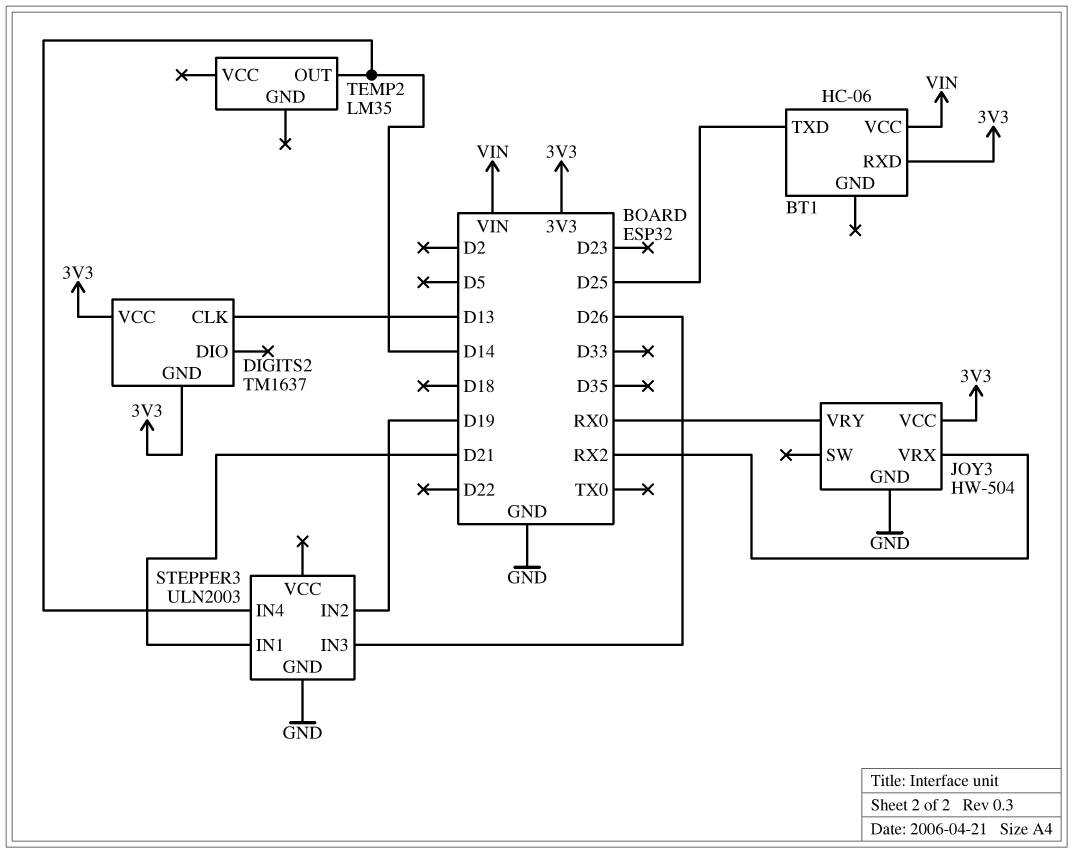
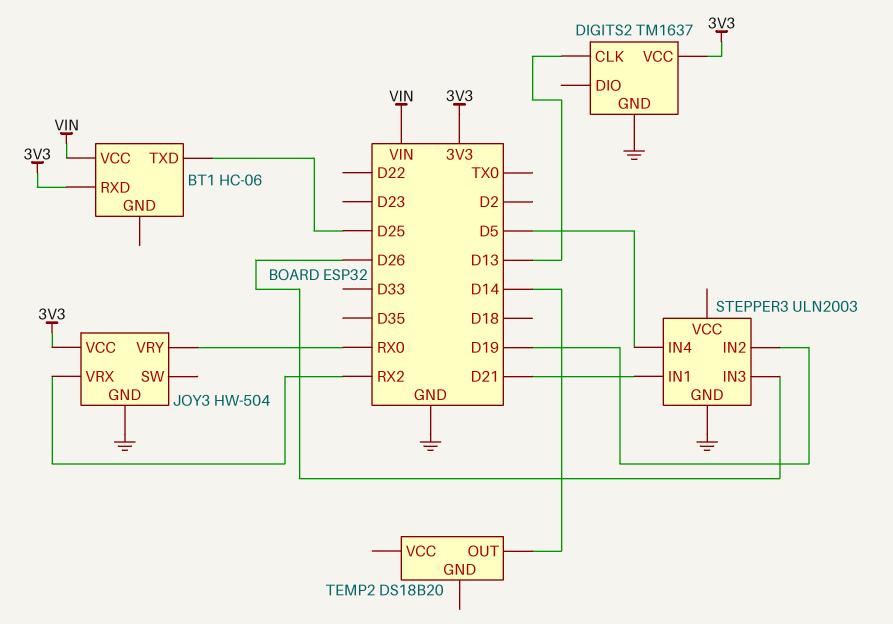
DIGITS2 pin GND: 3V3 -> GND
STEPPER3 pin IN4: D14 -> D5
TEMP2: LM35 -> DS18B20

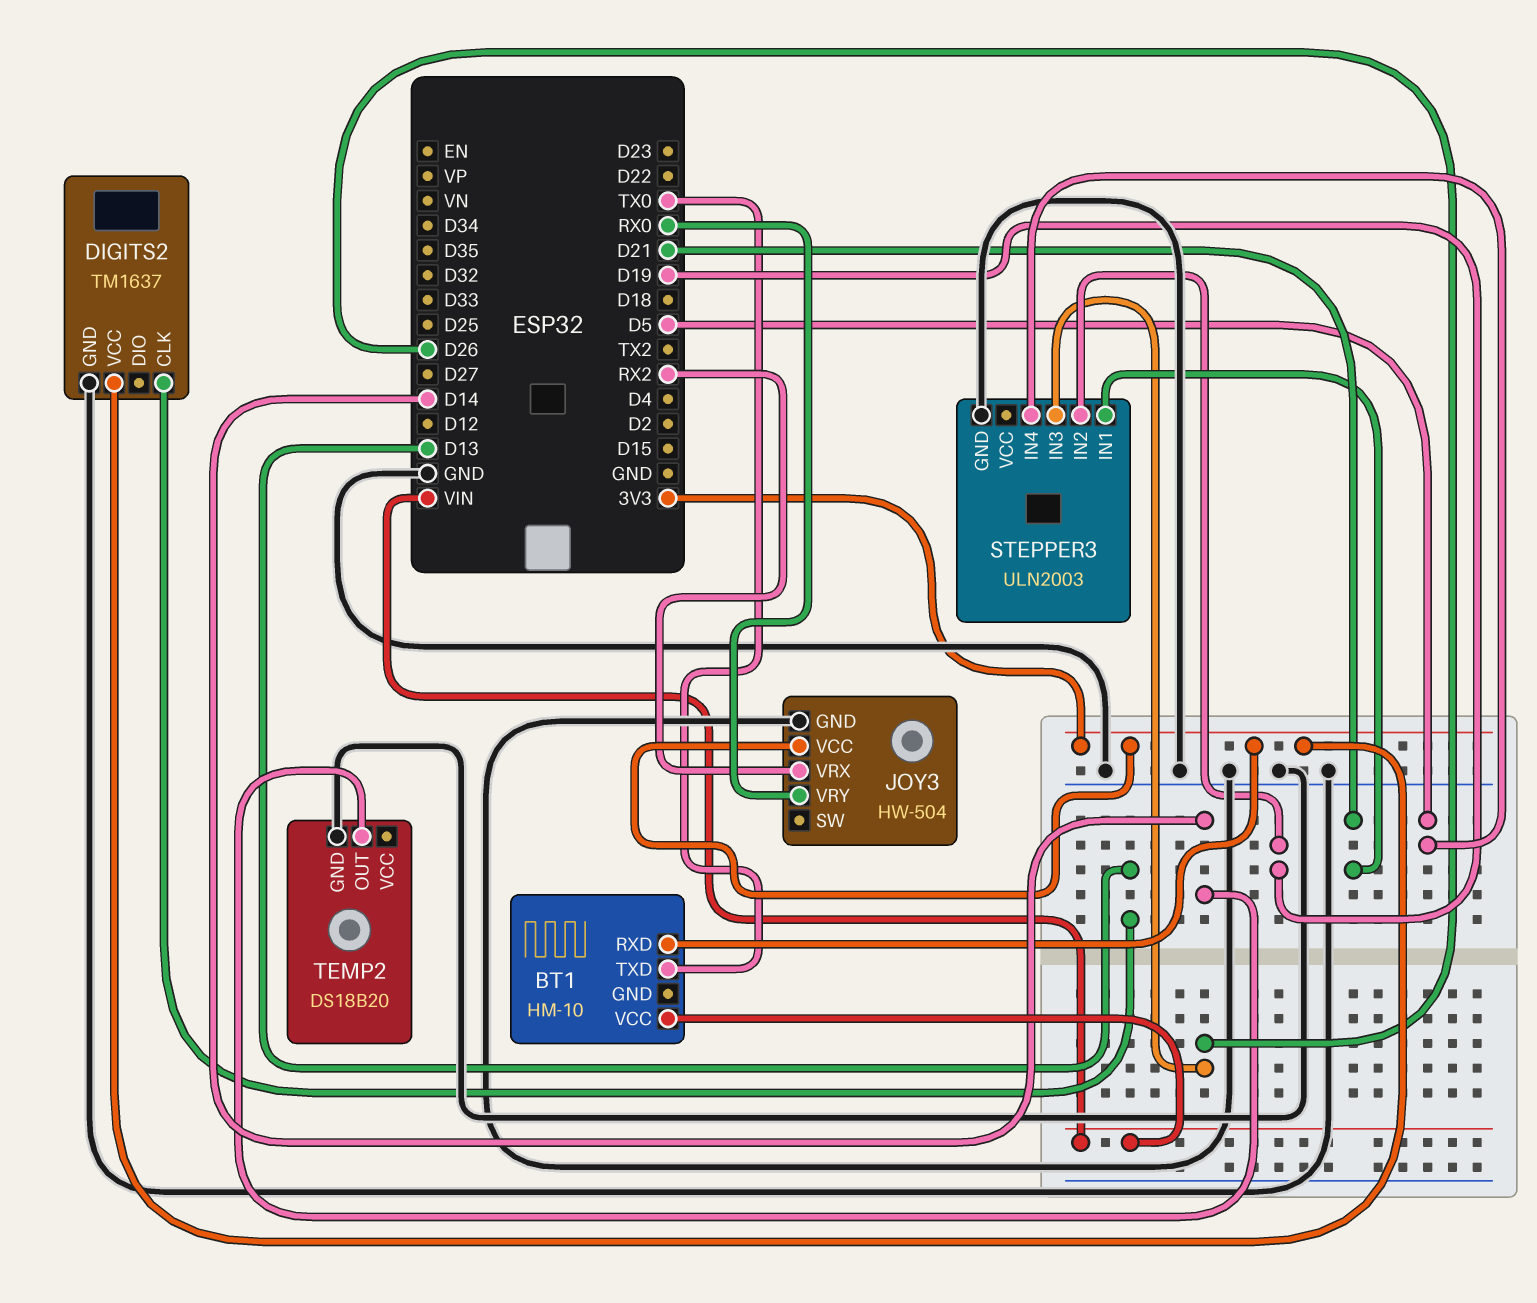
BT1: HC-06 -> HM-10
BT1 pin TXD: D25 -> TX0
TEMP2 pin GND: none -> GND

